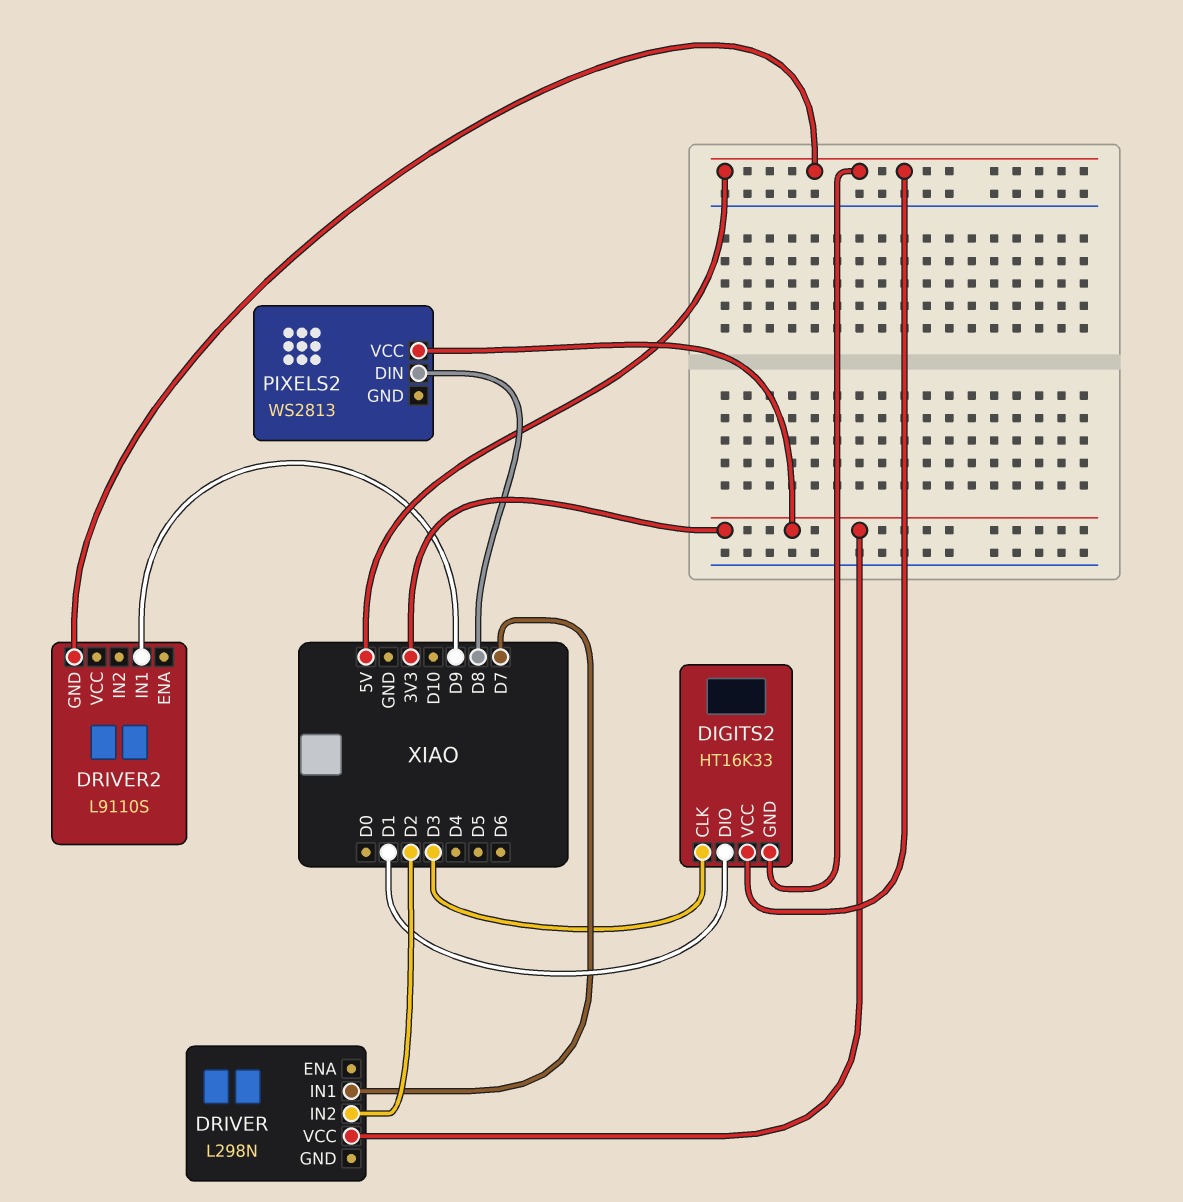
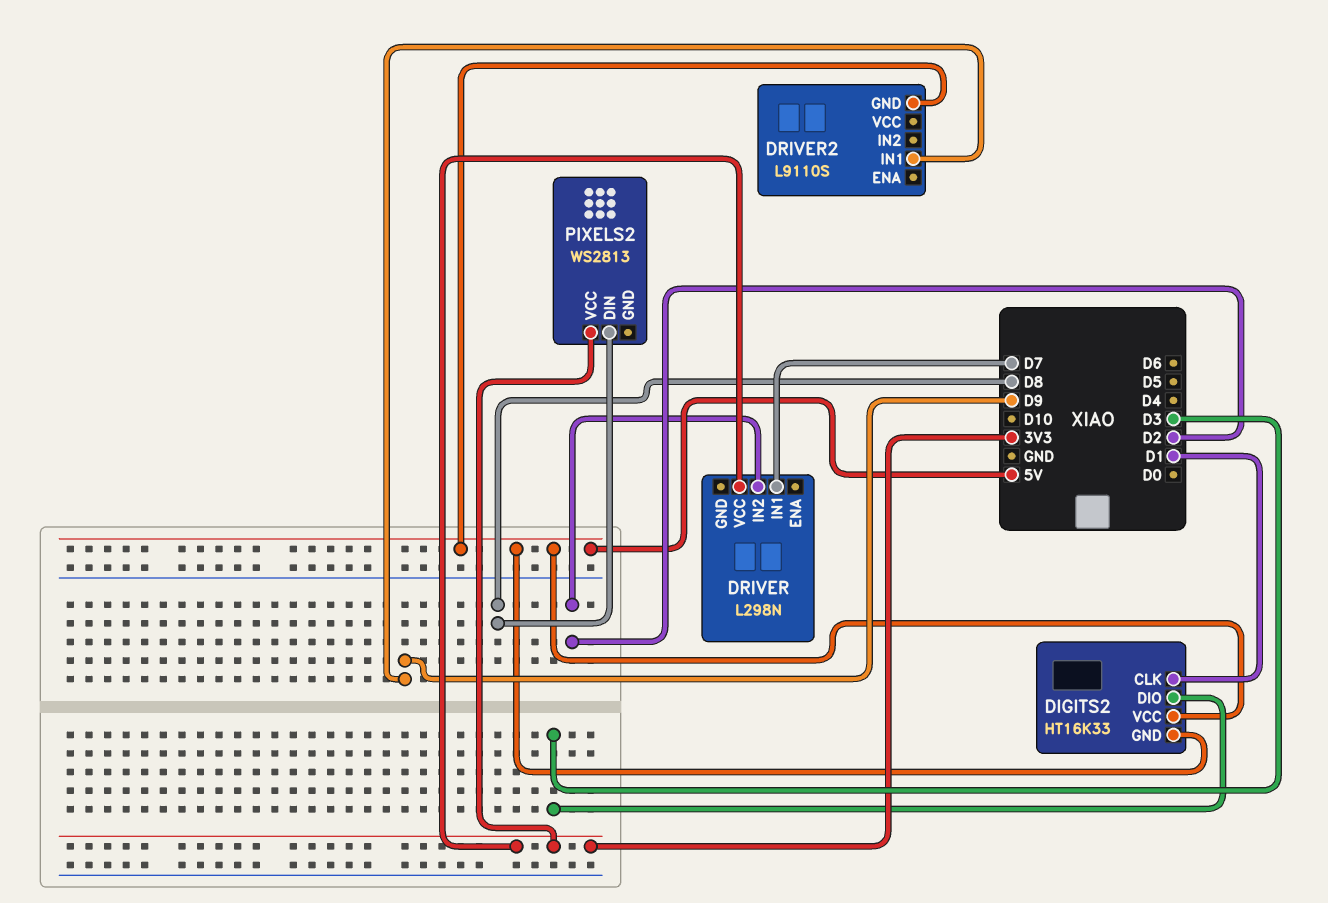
DIGITS2 pin CLK: D3 -> D1
DIGITS2 pin DIO: D1 -> D3

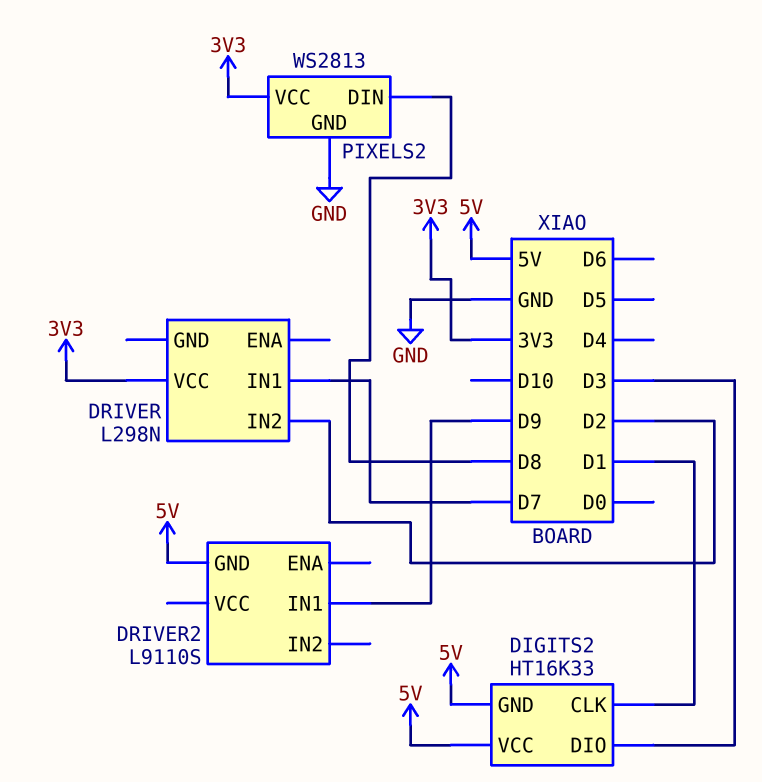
PIXELS2 pin GND: none -> GND

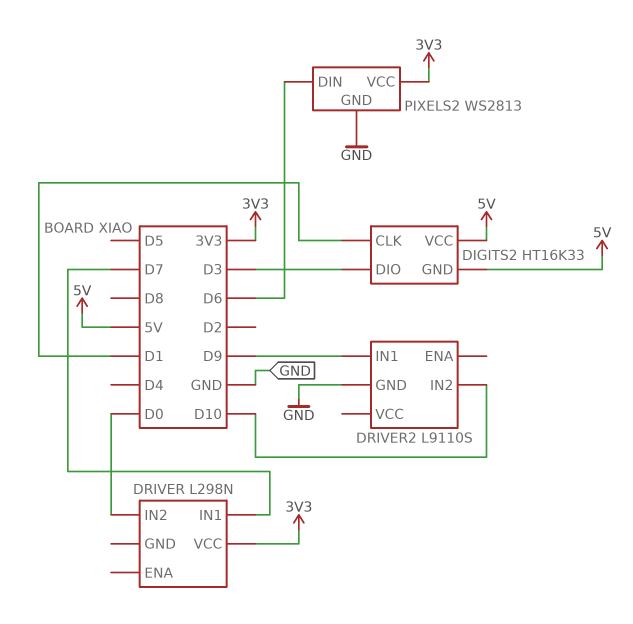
DRIVER pin IN2: D2 -> D0
DRIVER2 pin GND: 5V -> GND
DRIVER2 pin IN2: none -> D10
PIXELS2 pin DIN: D8 -> D6

